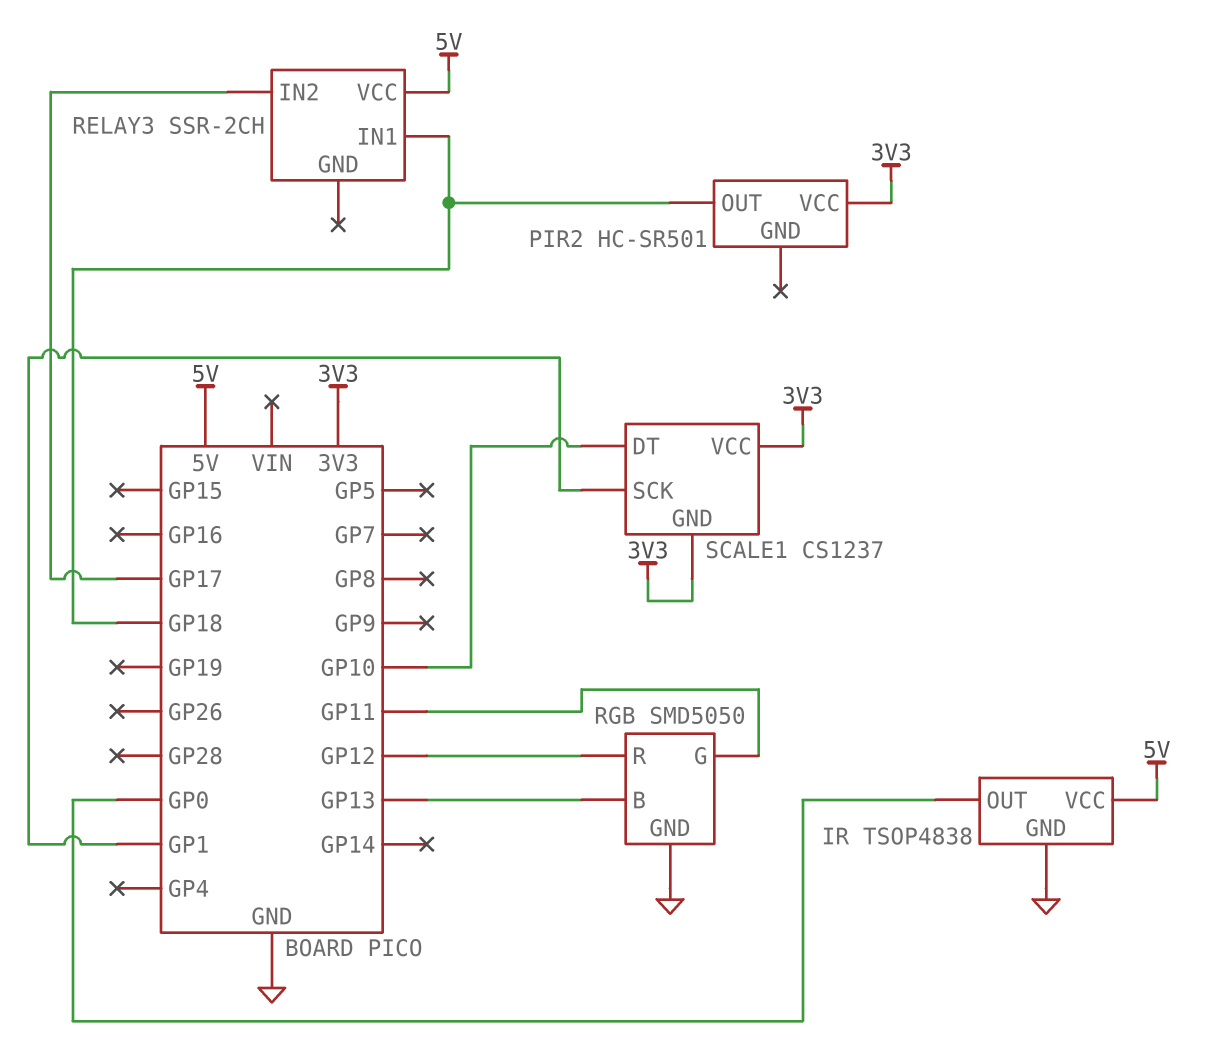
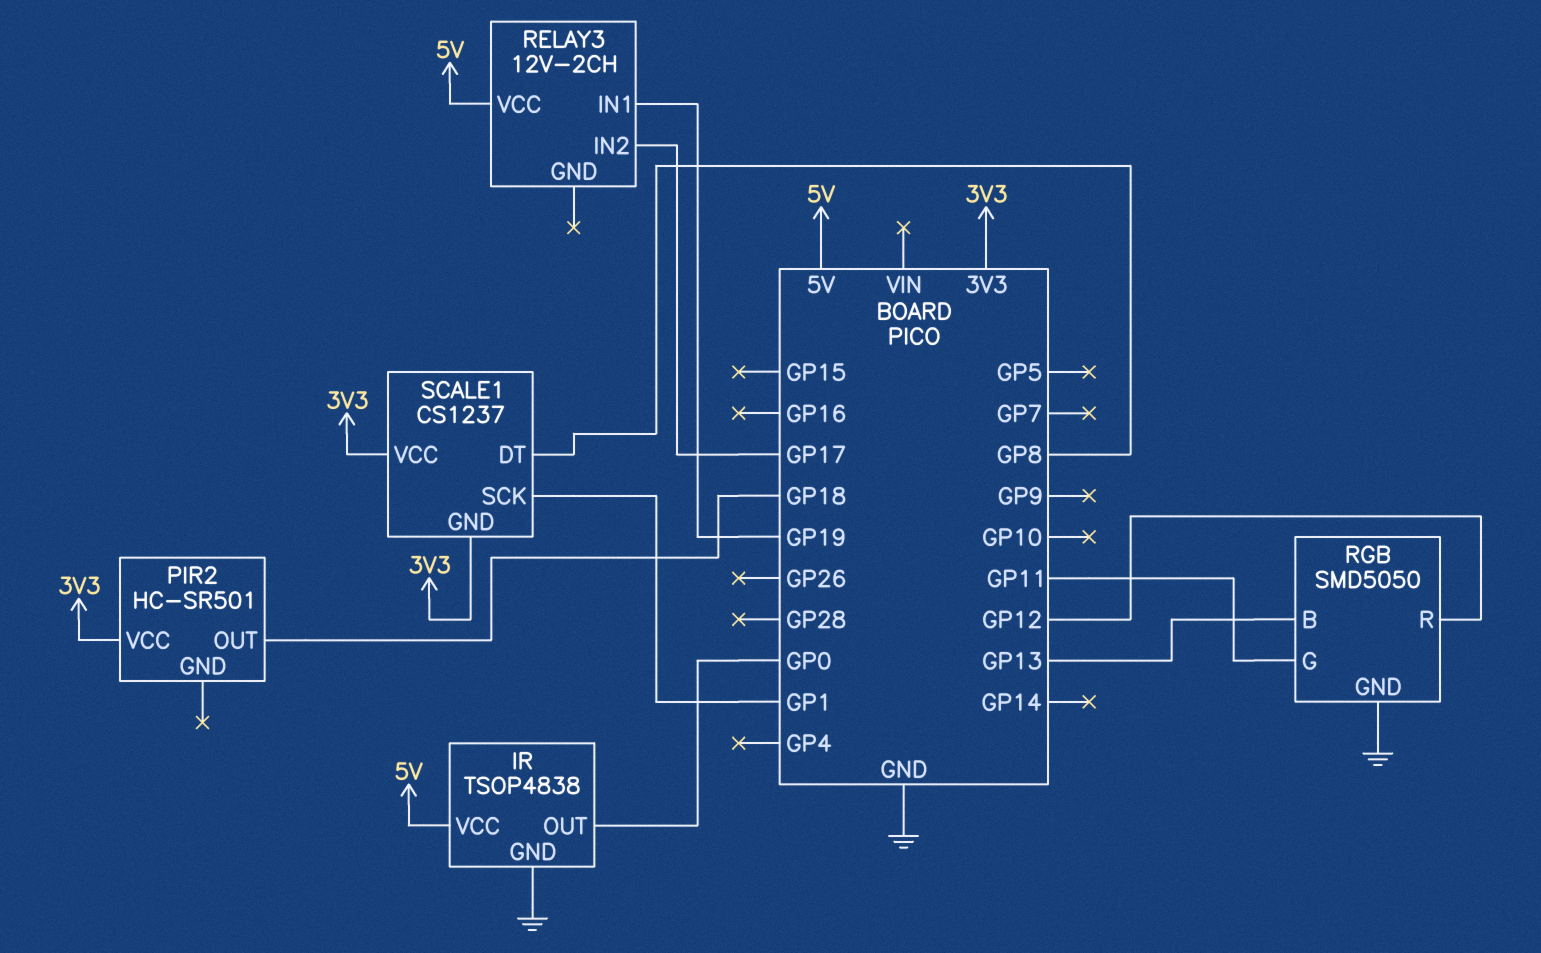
RELAY3: SSR-2CH -> 12V-2CH
RELAY3 pin IN1: GP18 -> GP19
SCALE1 pin DT: GP10 -> GP8

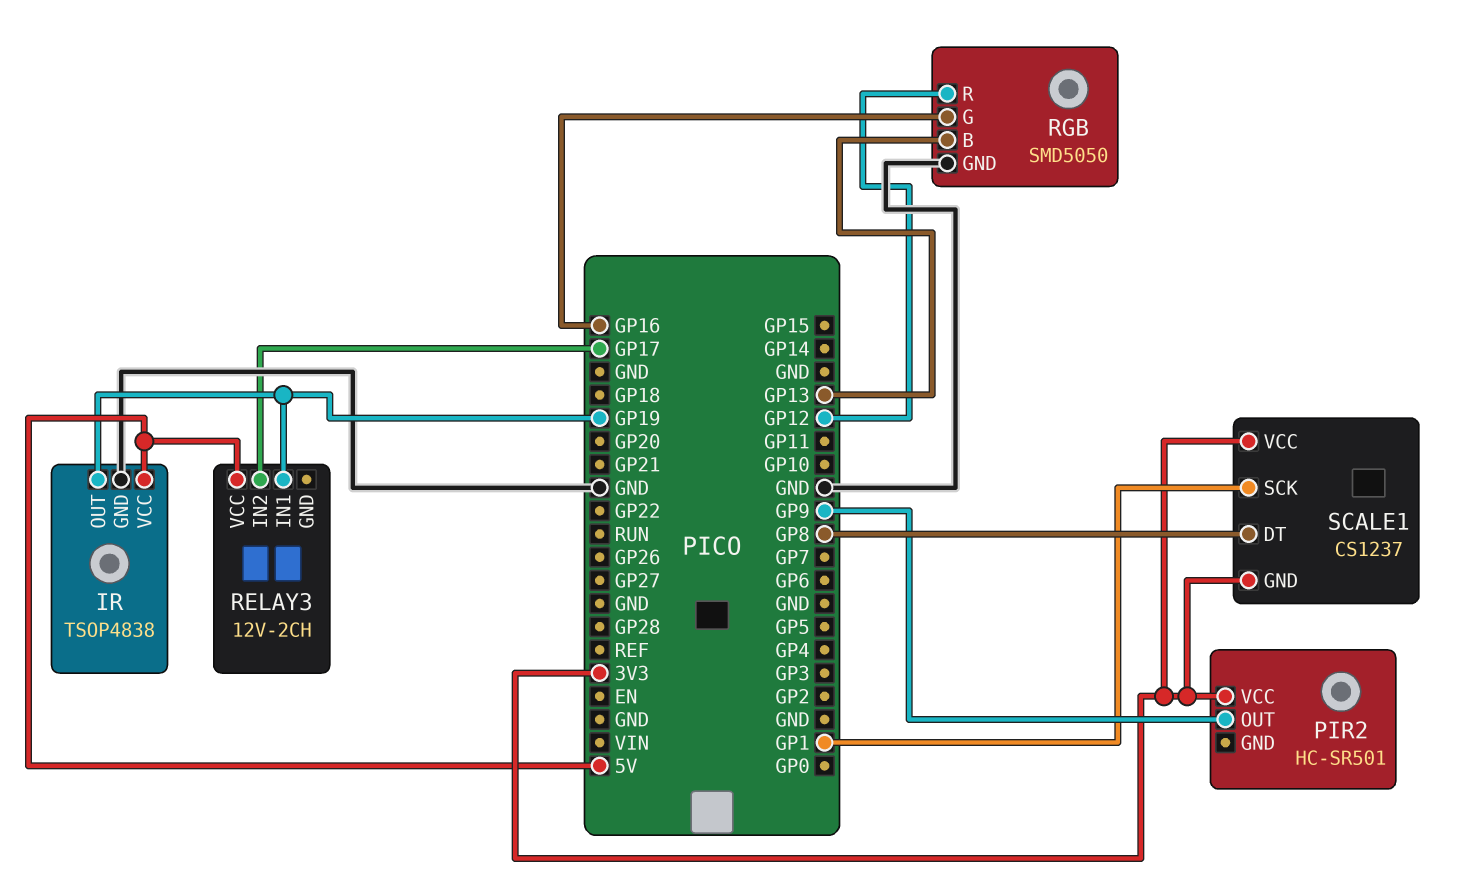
IR pin OUT: GP0 -> GP19
PIR2 pin OUT: GP18 -> GP9
RGB pin G: GP11 -> GP16

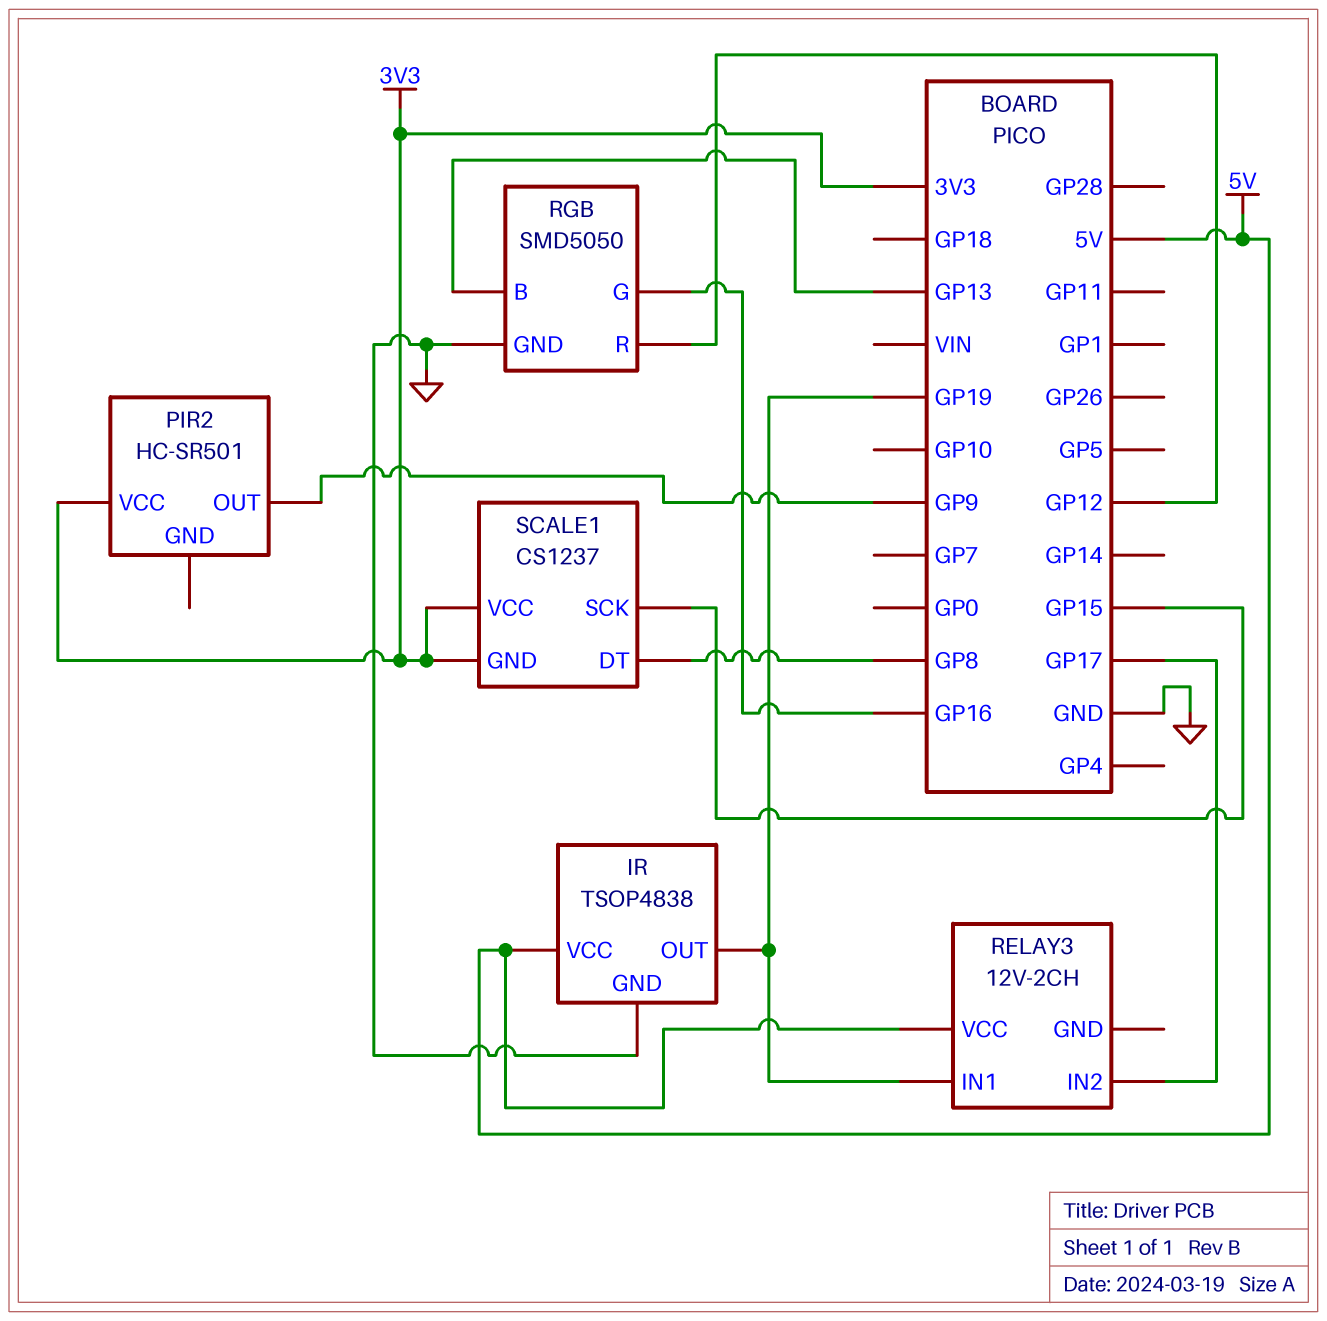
SCALE1 pin SCK: GP1 -> GP15

